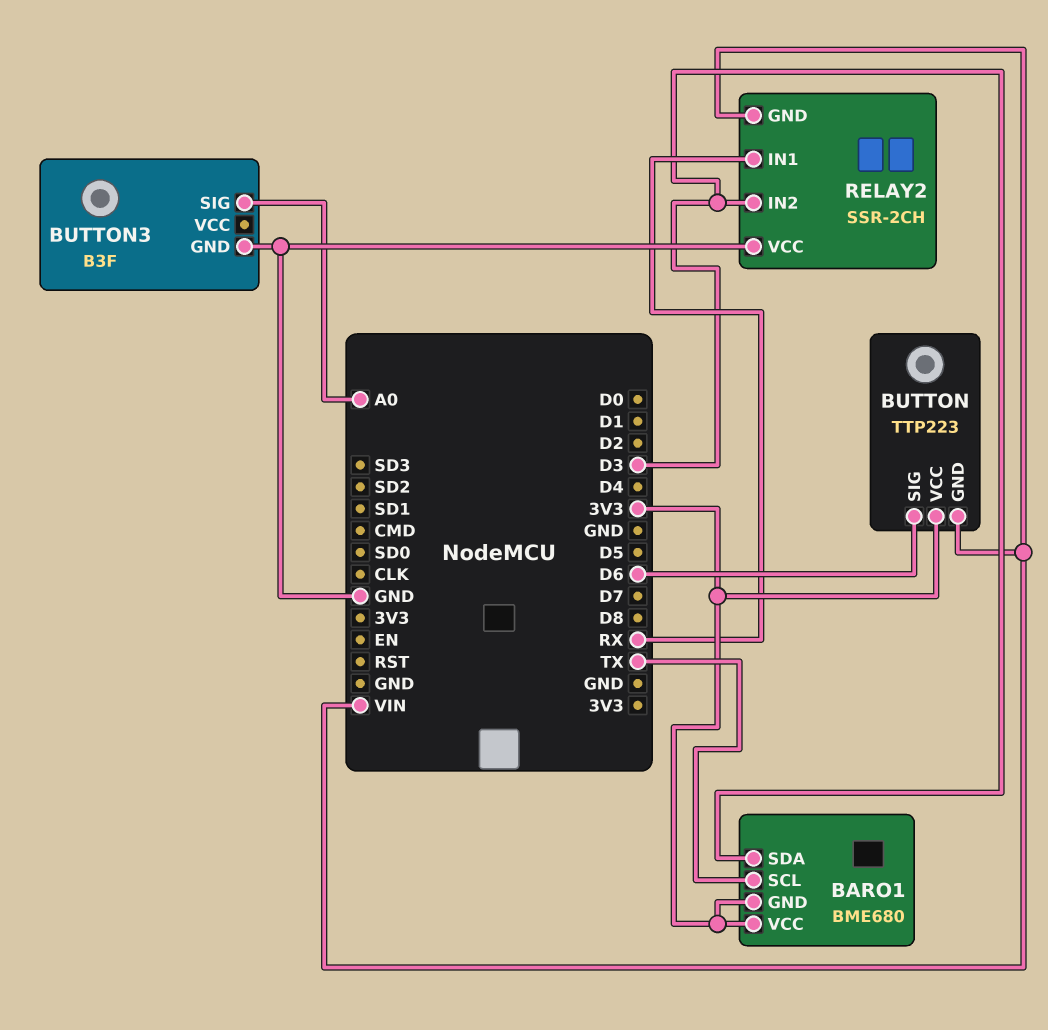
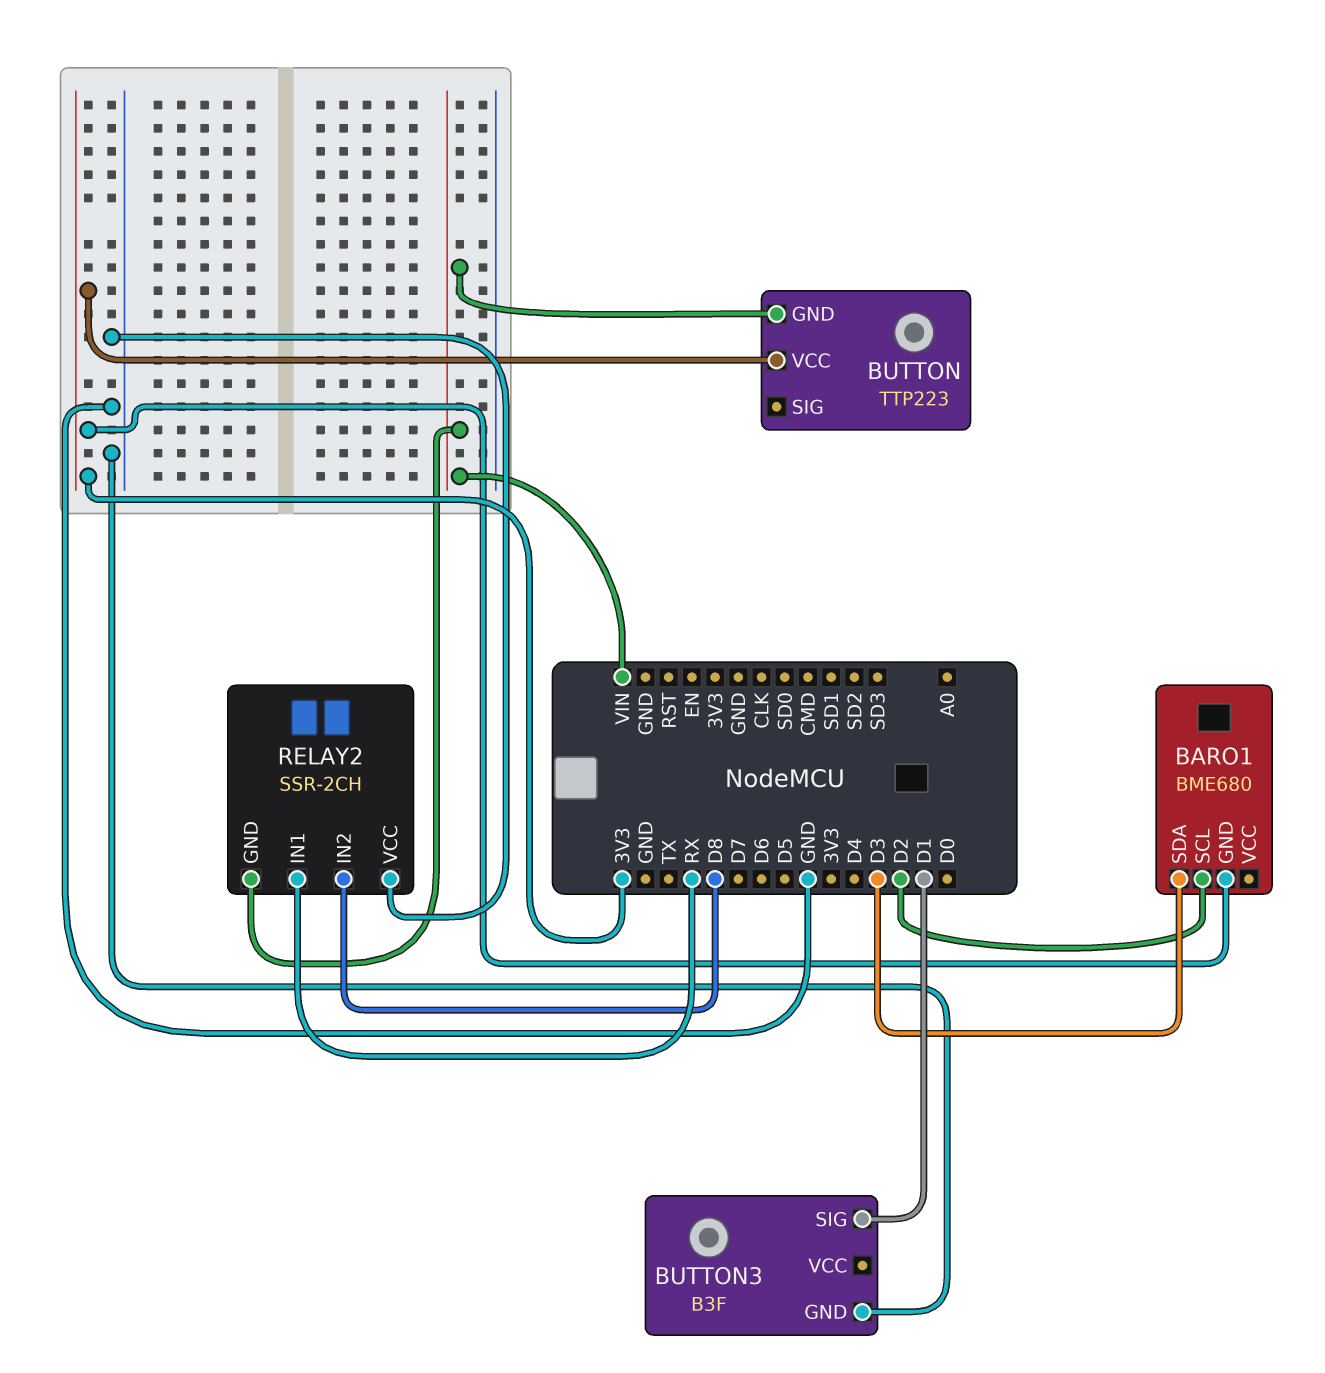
BARO1 pin SCL: TX -> D2
BARO1 pin VCC: 3V3 -> none
BUTTON pin SIG: D6 -> none
BUTTON3 pin SIG: A0 -> D1
RELAY2 pin IN2: D3 -> D8

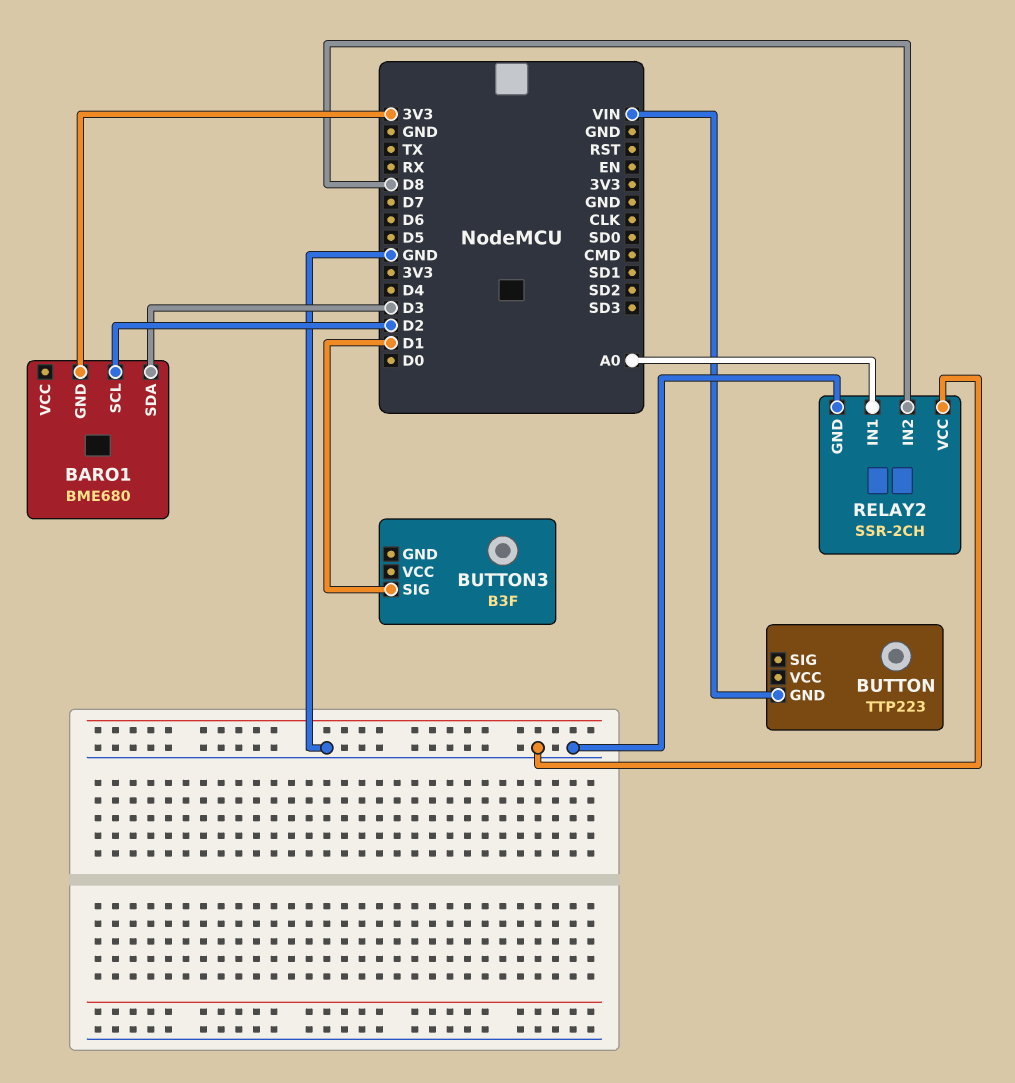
BUTTON pin VCC: 3V3 -> none
BUTTON3 pin GND: GND -> none
RELAY2 pin GND: VIN -> GND
RELAY2 pin IN1: RX -> A0

